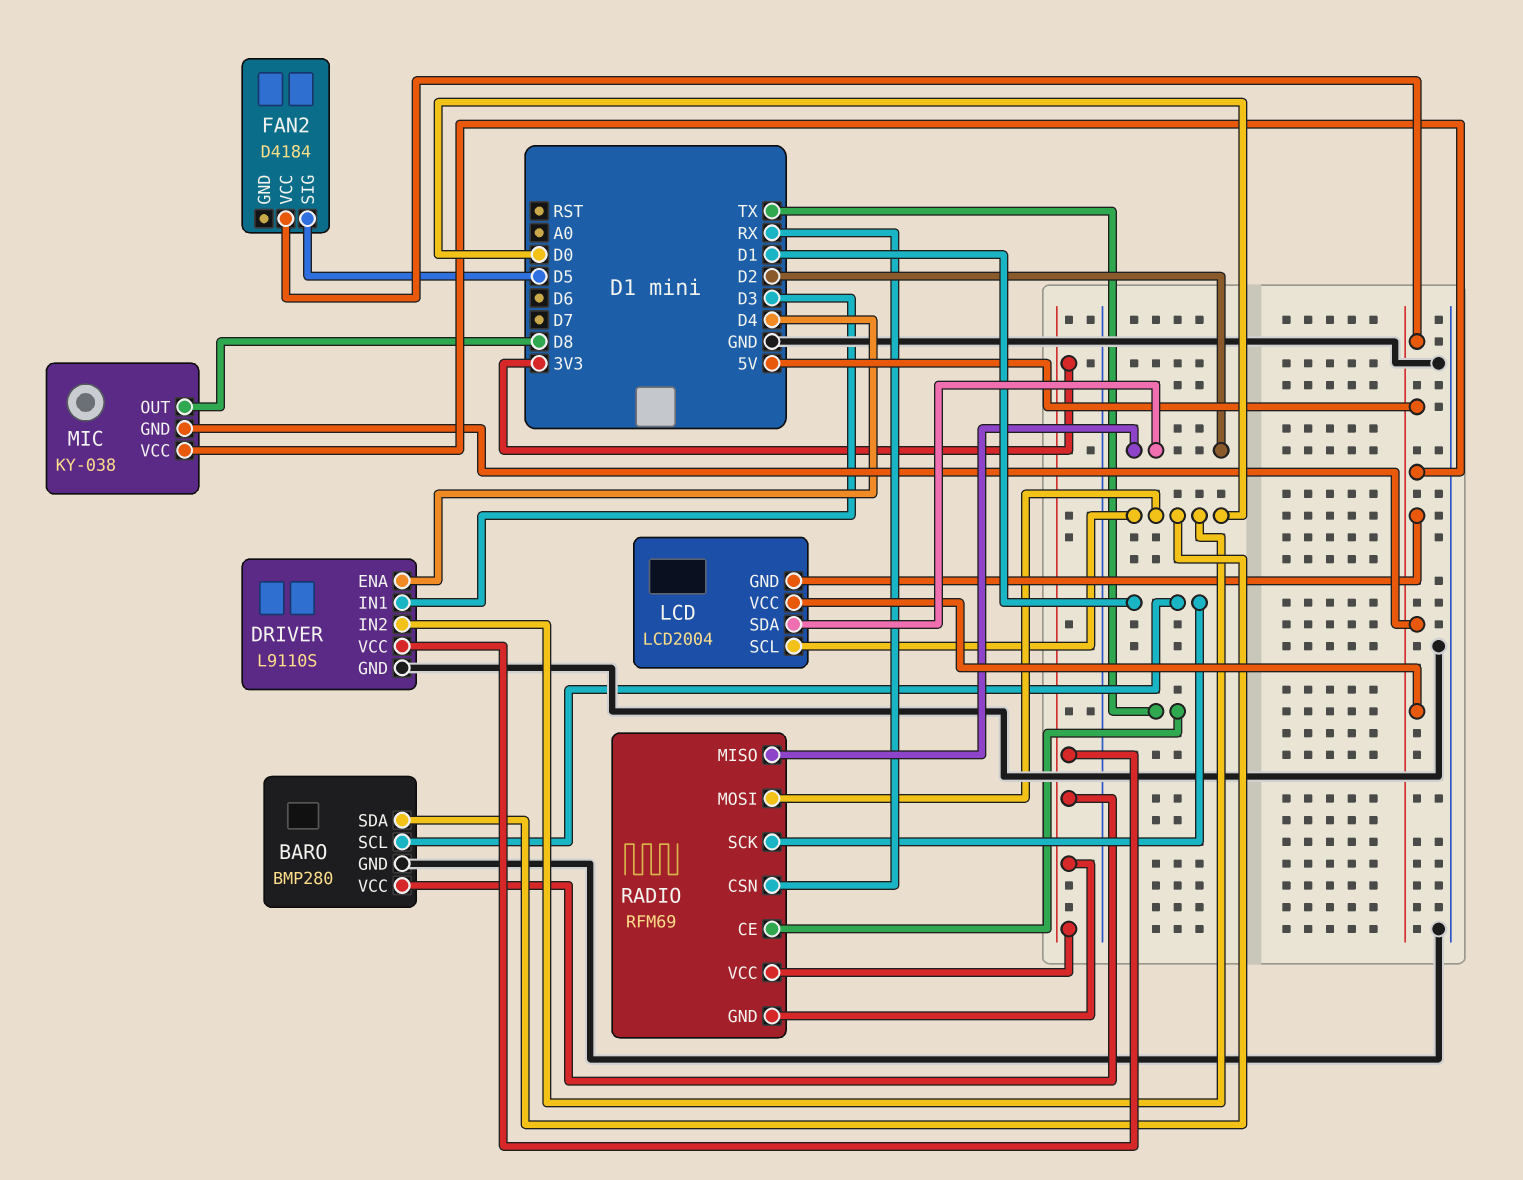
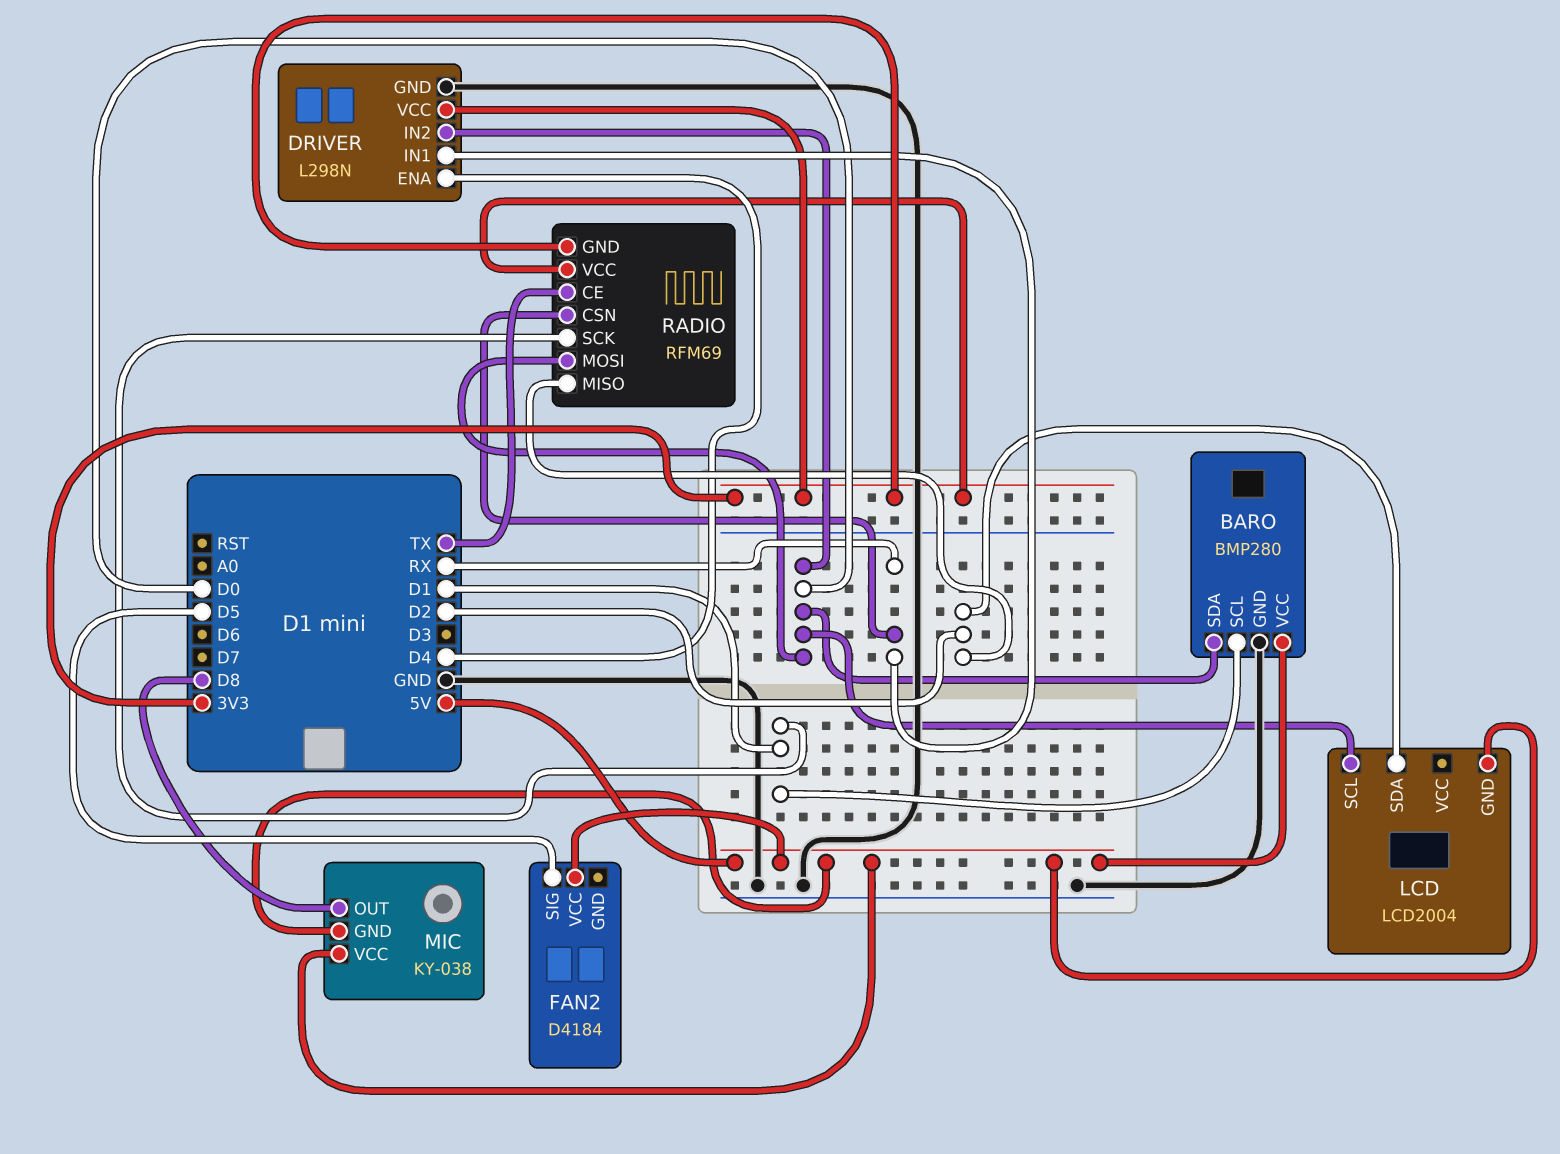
BARO pin VCC: 3V3 -> 5V
DRIVER: L9110S -> L298N
DRIVER pin IN1: D3 -> RX
LCD pin VCC: 5V -> none

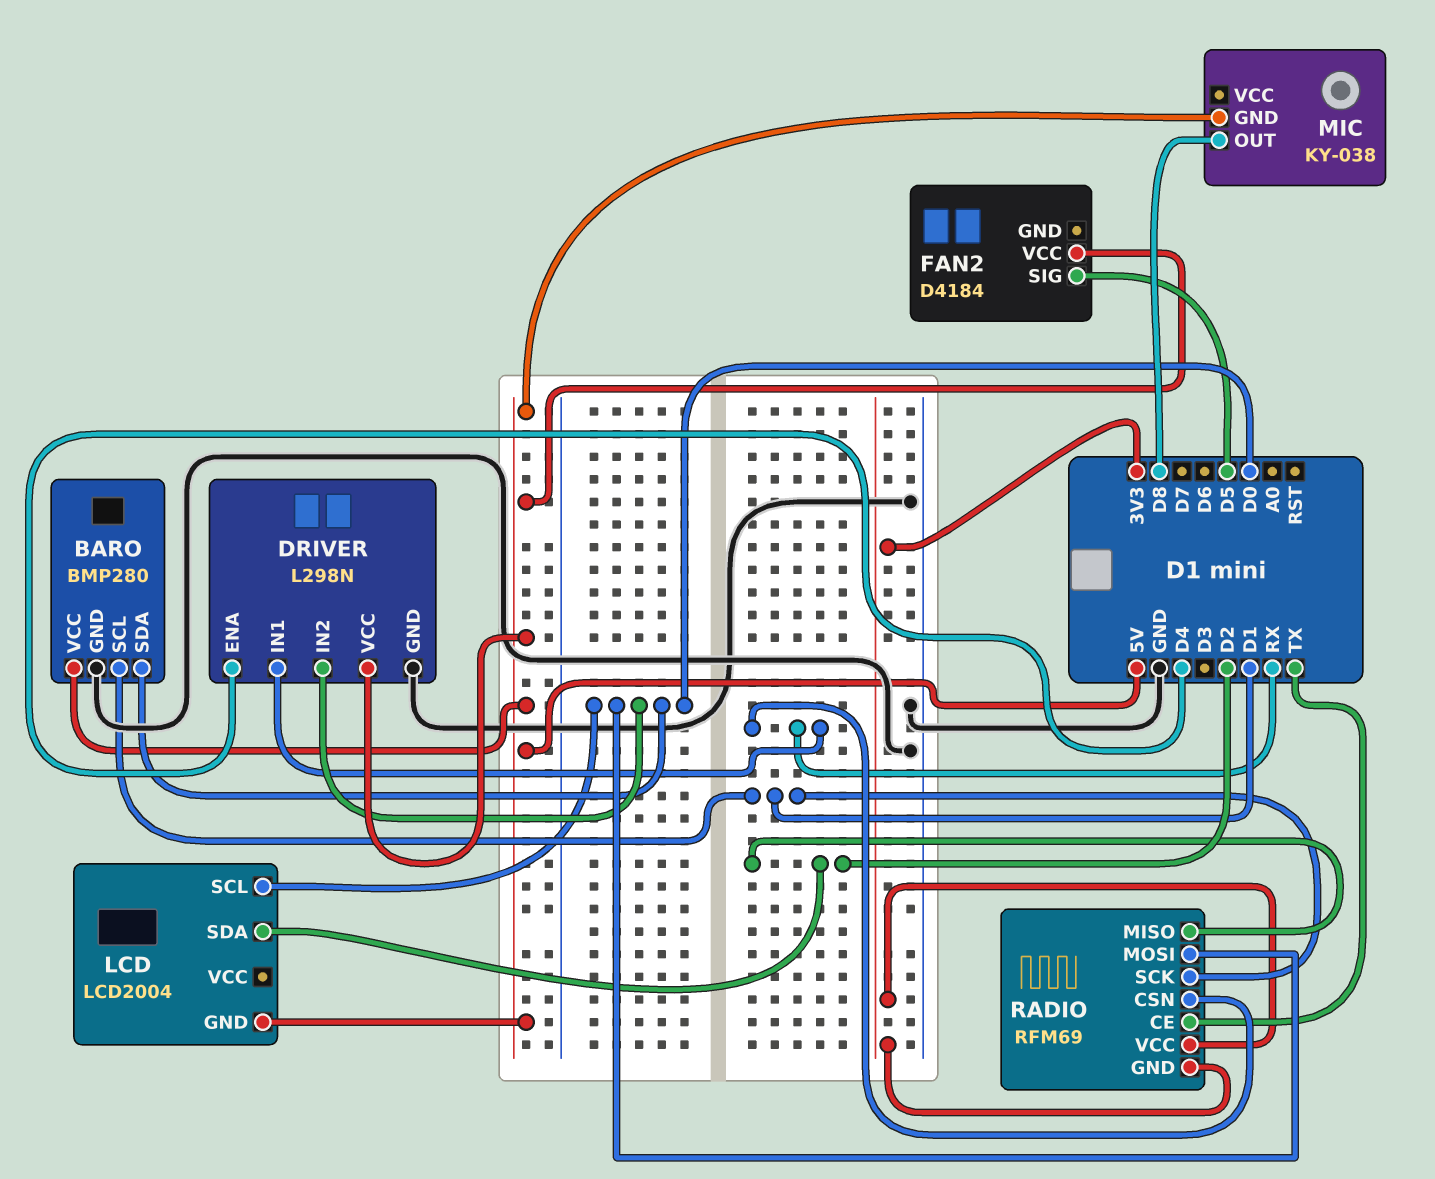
DRIVER pin VCC: 3V3 -> 5V
MIC pin VCC: 5V -> none

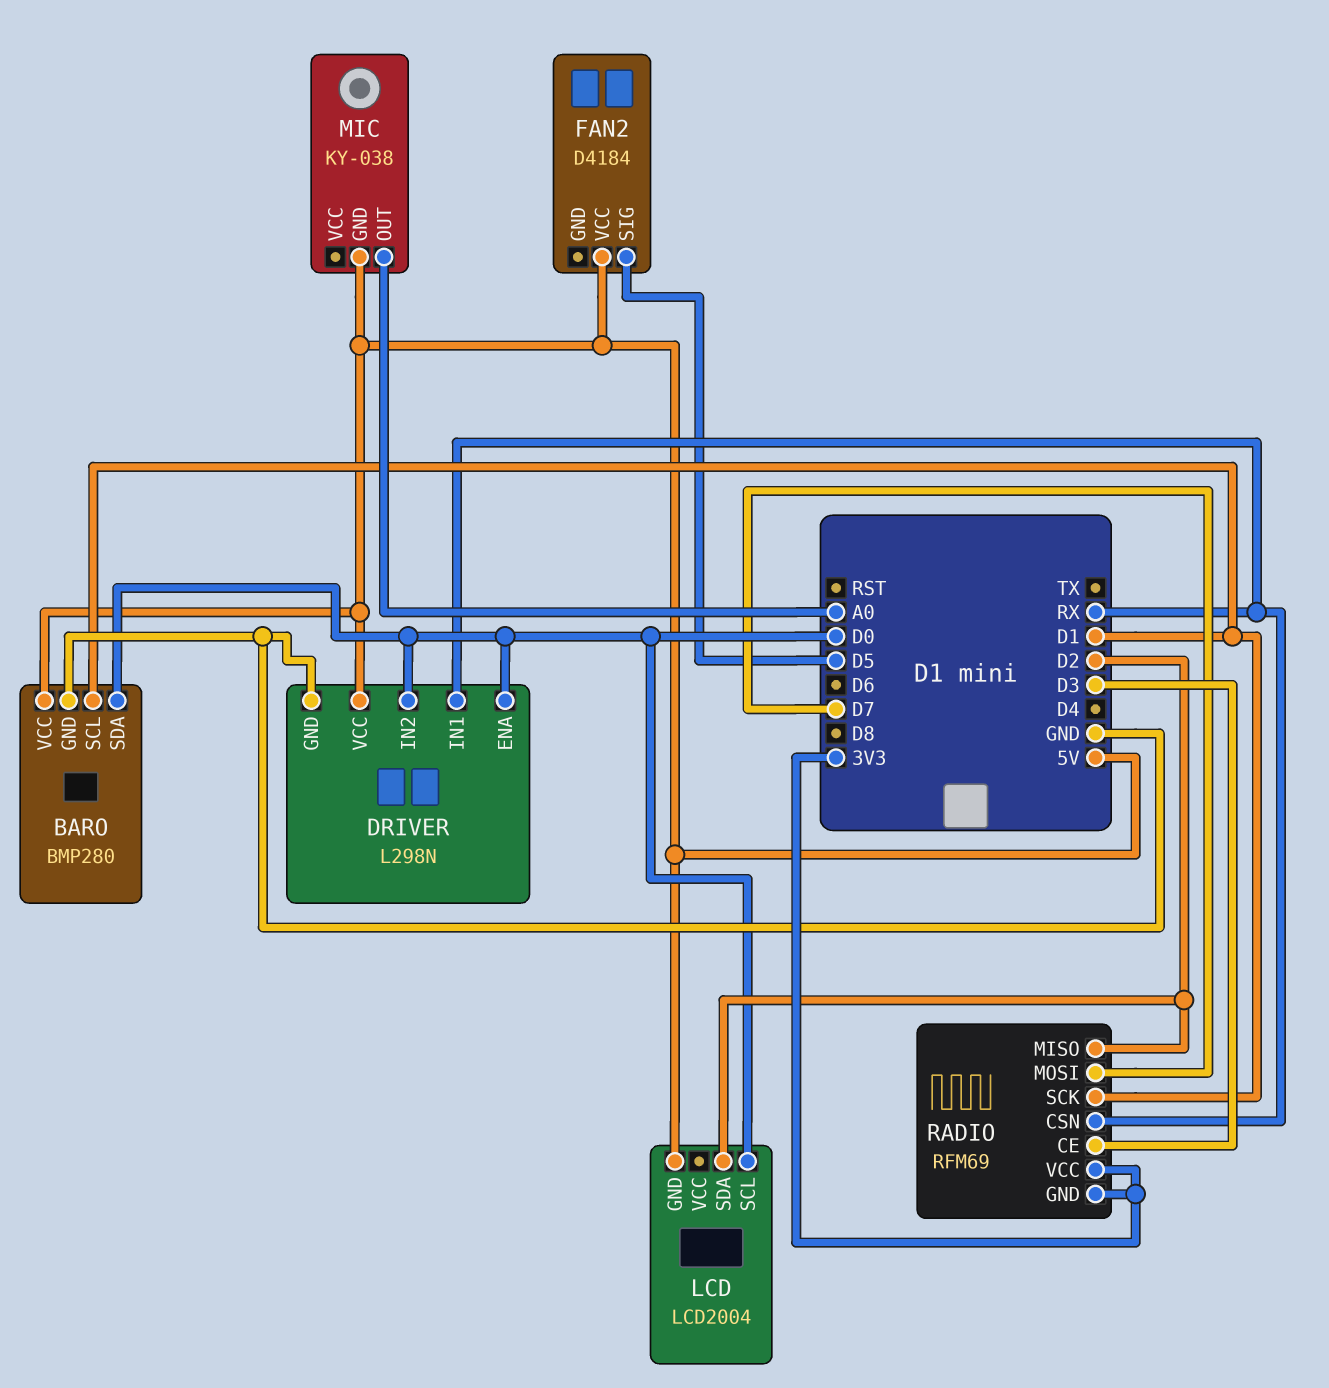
DRIVER pin ENA: D4 -> D0
MIC pin OUT: D8 -> A0
RADIO pin CE: TX -> D3
RADIO pin MOSI: D0 -> D7

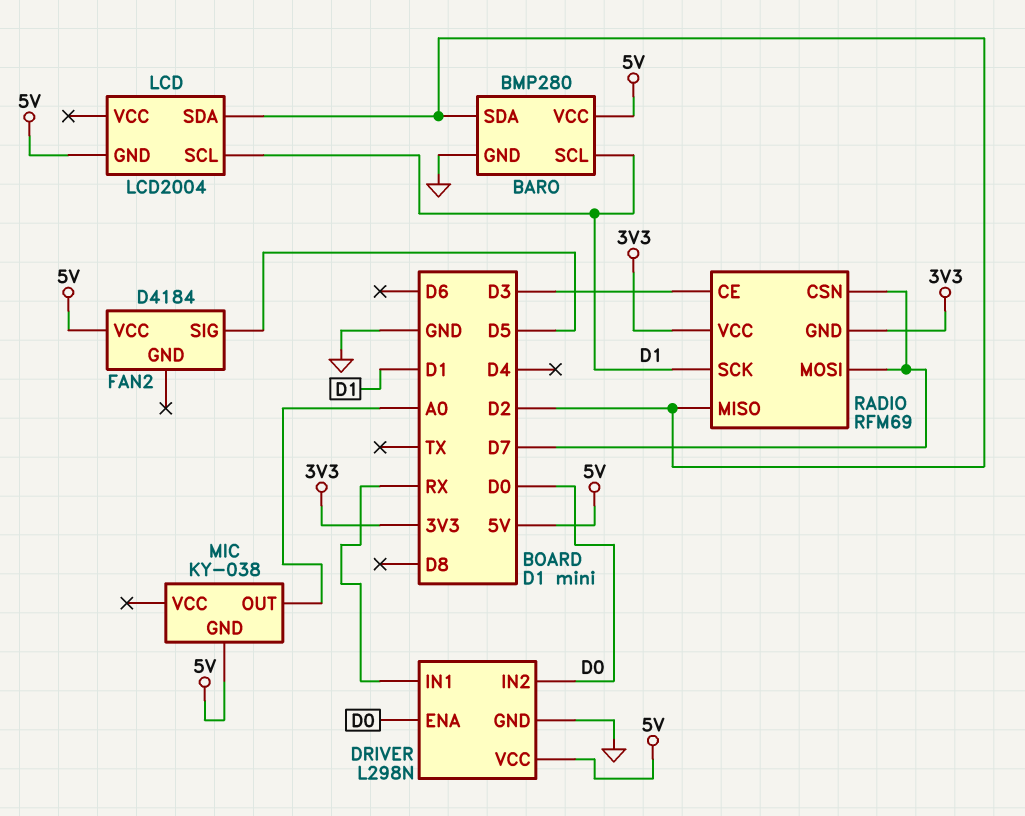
BARO pin SDA: D0 -> D2
LCD pin SCL: D0 -> D1
RADIO pin CSN: RX -> D7

